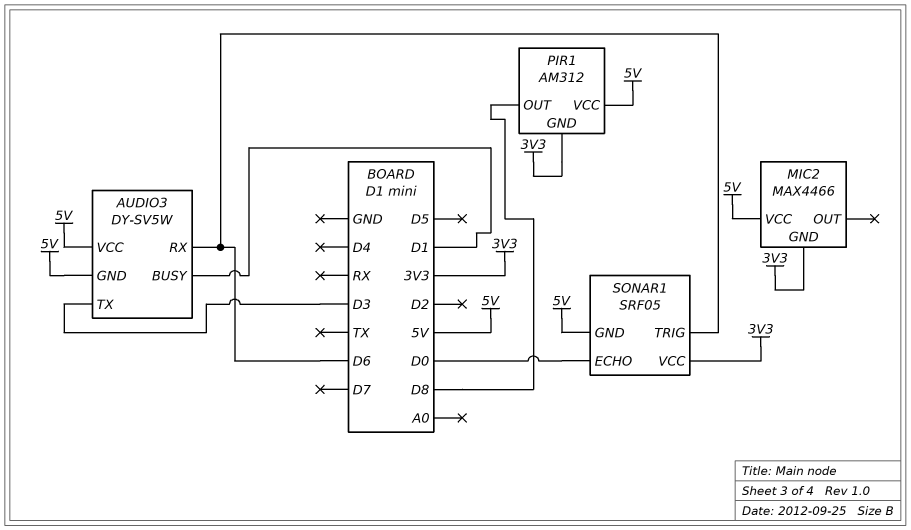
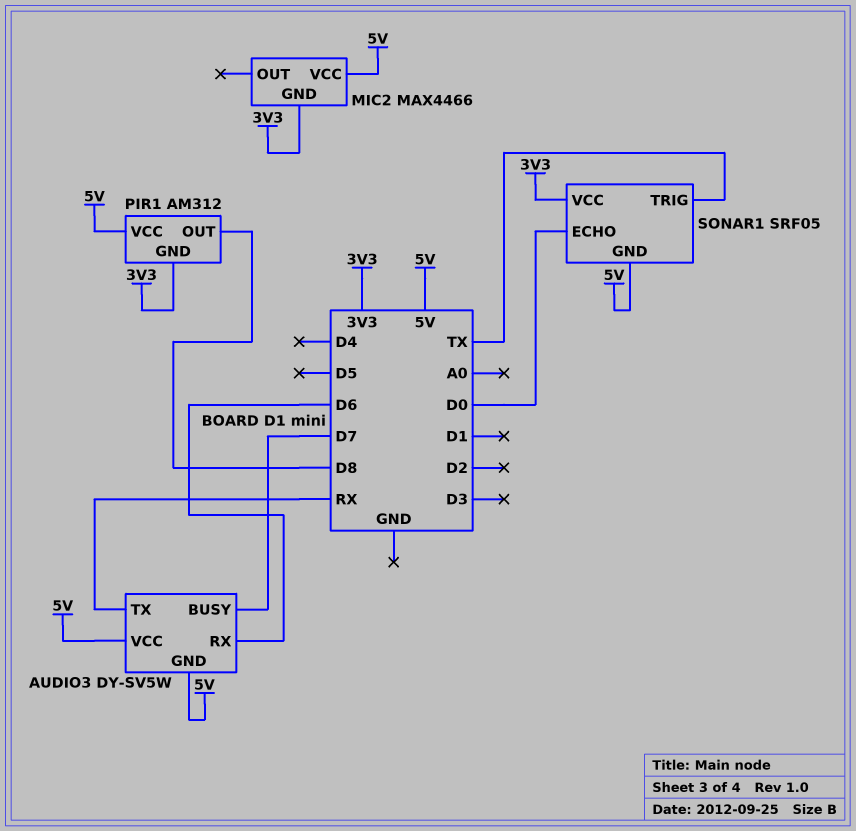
AUDIO3 pin BUSY: D1 -> D7
AUDIO3 pin TX: D3 -> RX
SONAR1 pin TRIG: D6 -> TX

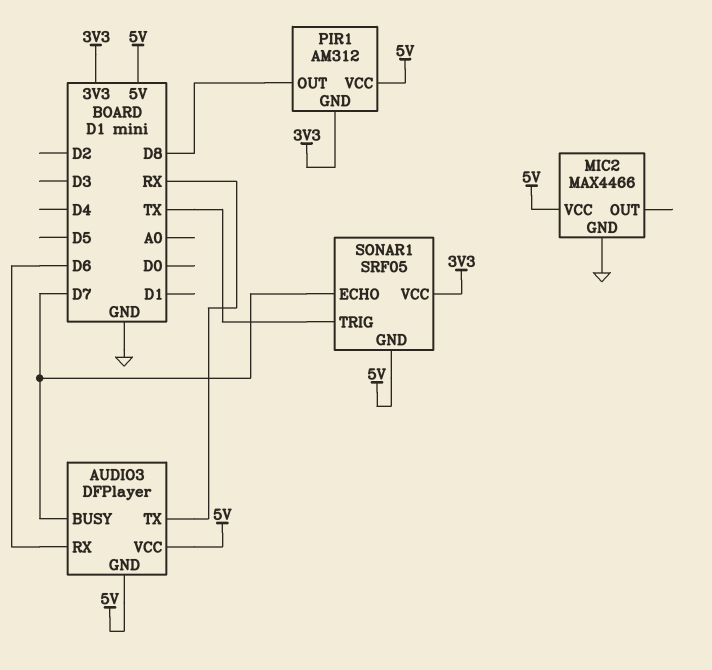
AUDIO3: DY-SV5W -> DFPlayer
MIC2 pin GND: 3V3 -> GND
SONAR1 pin ECHO: D0 -> D7

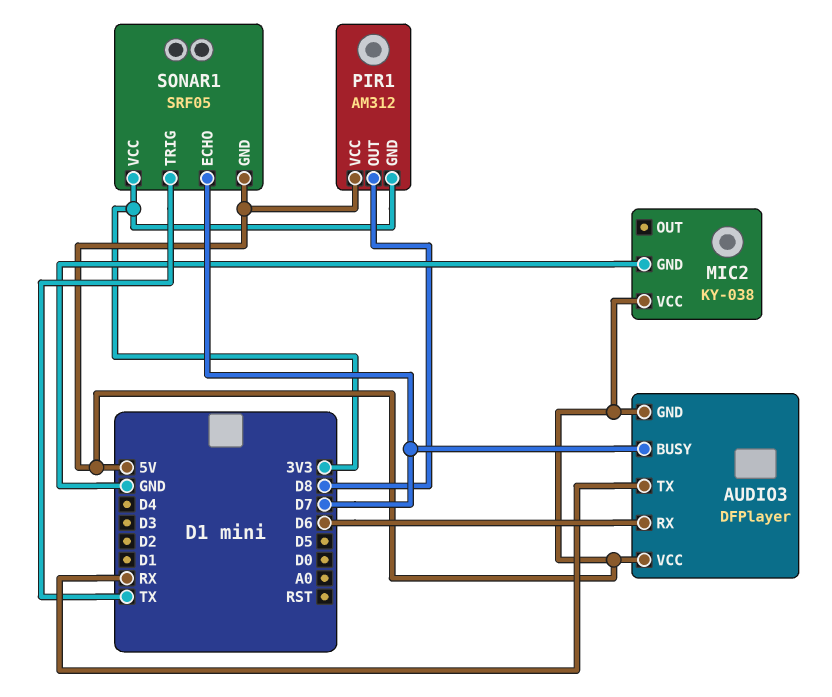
MIC2: MAX4466 -> KY-038

